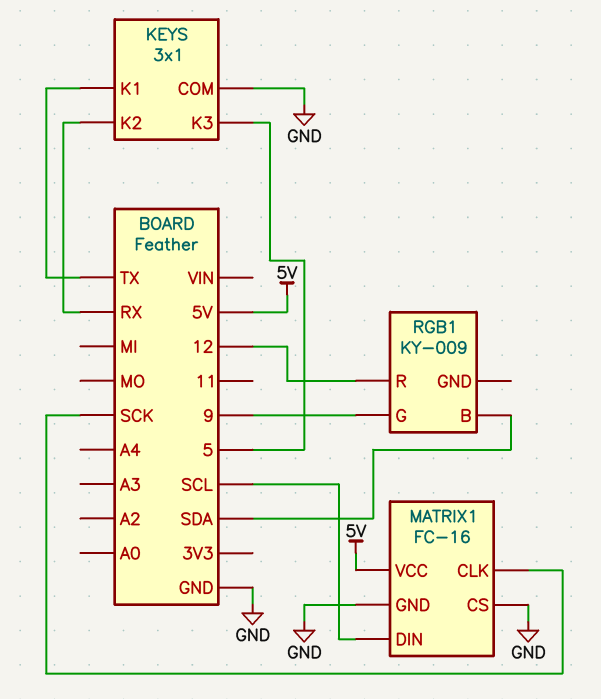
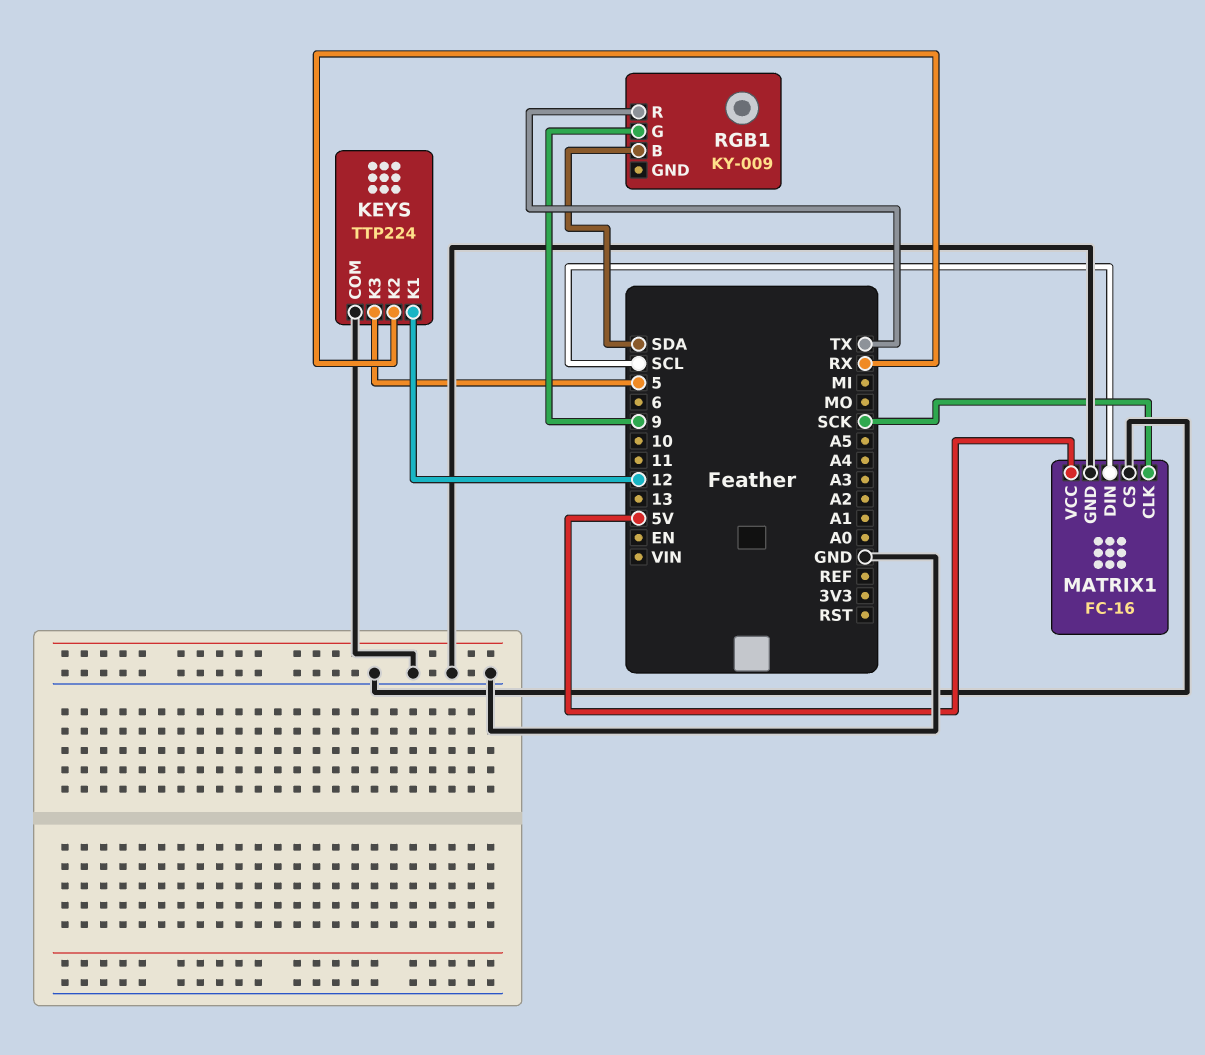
KEYS: 3x1 -> TTP224
KEYS pin K1: TX -> 12
RGB1 pin R: 12 -> TX

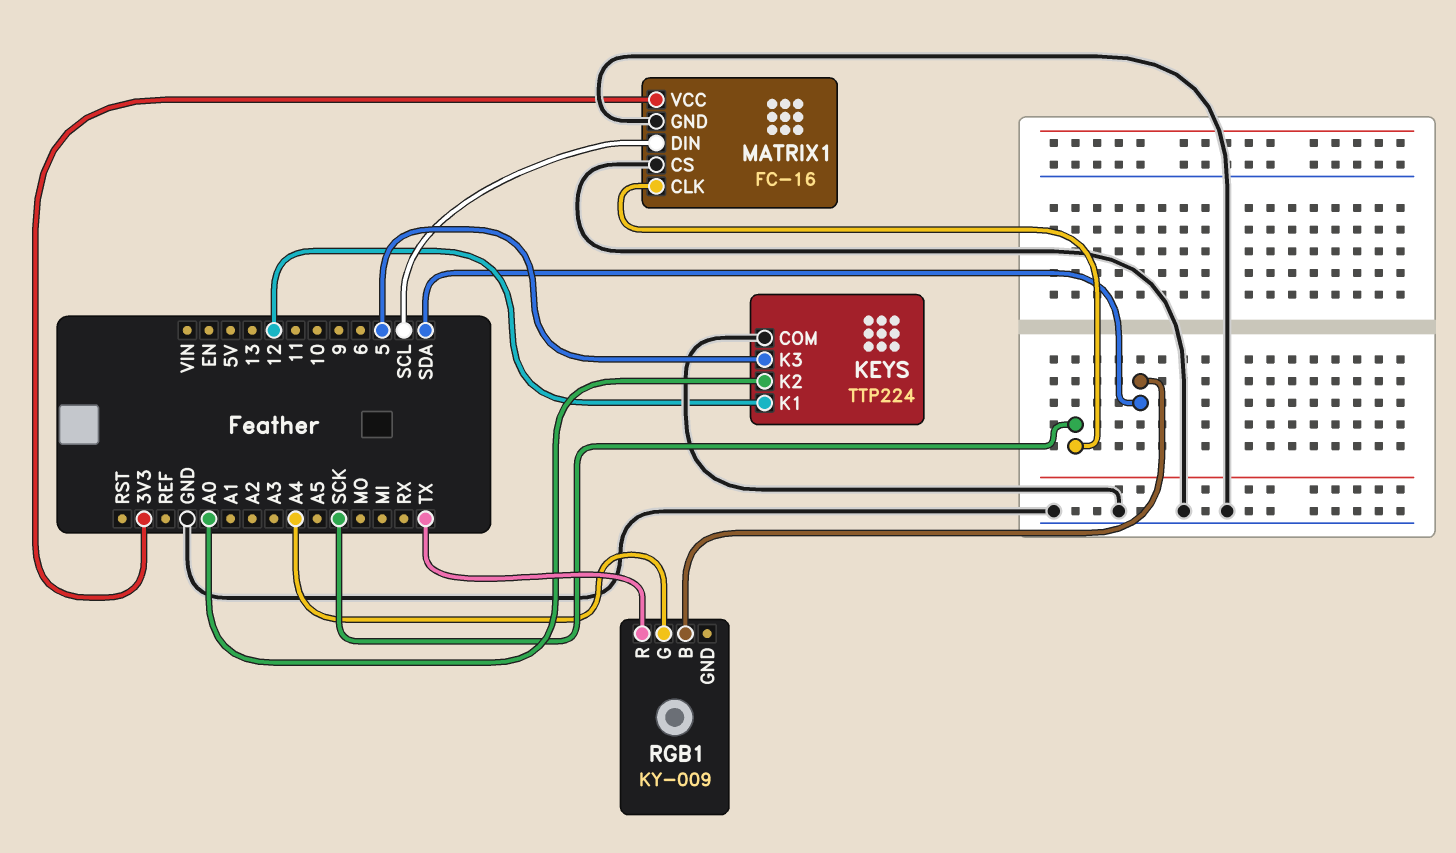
KEYS pin K2: RX -> A0
MATRIX1 pin VCC: 5V -> 3V3
RGB1 pin G: 9 -> A4

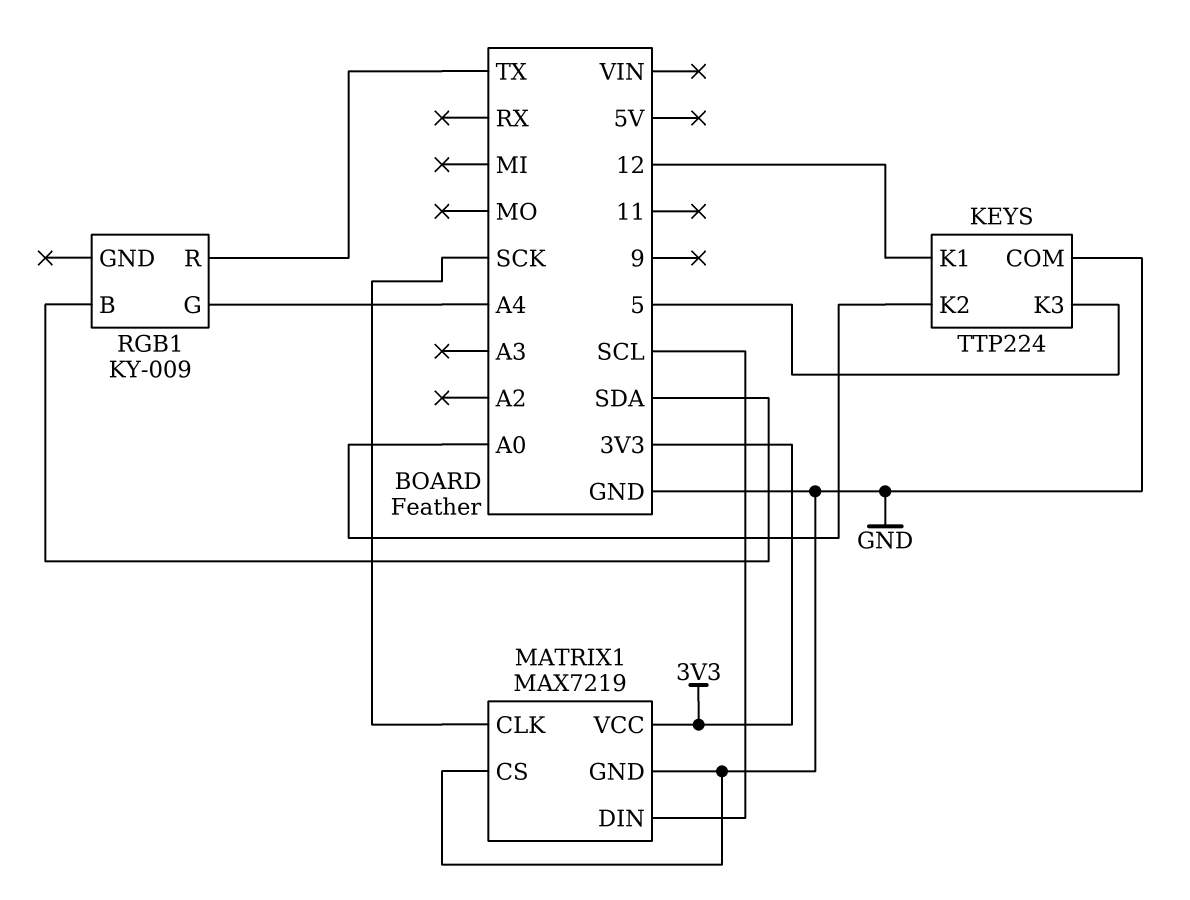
MATRIX1: FC-16 -> MAX7219

